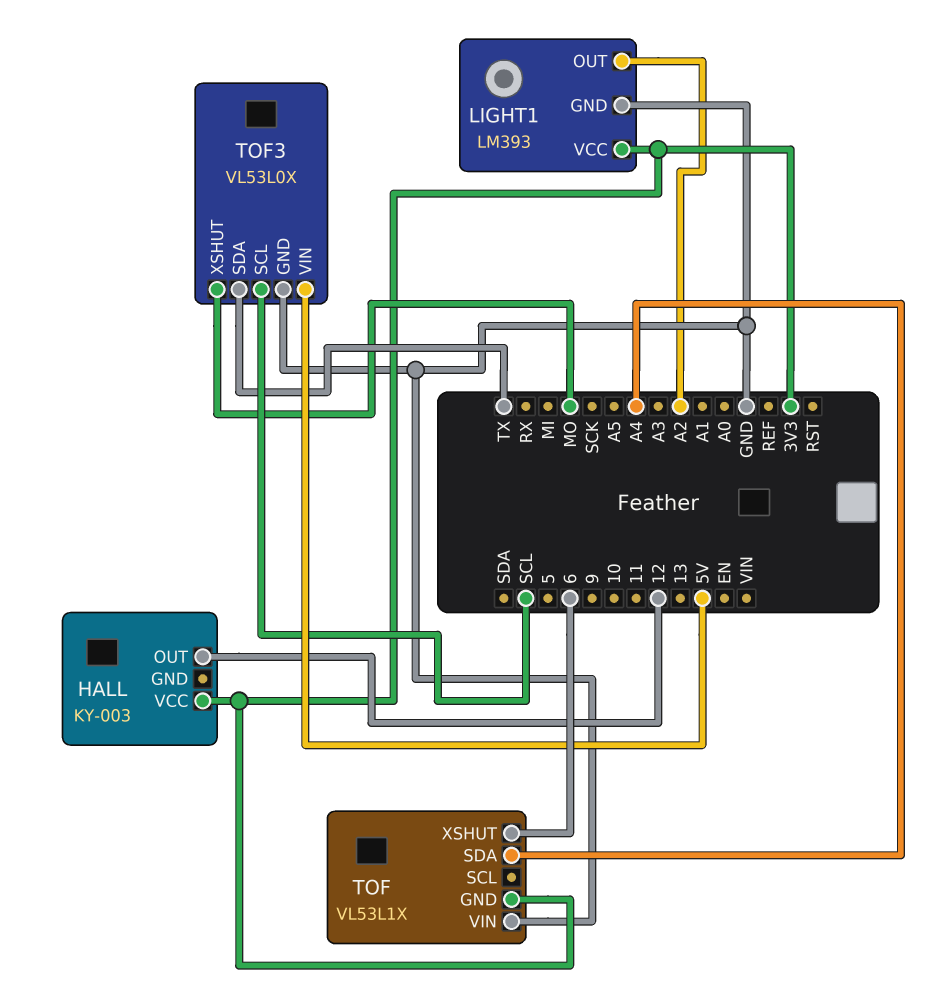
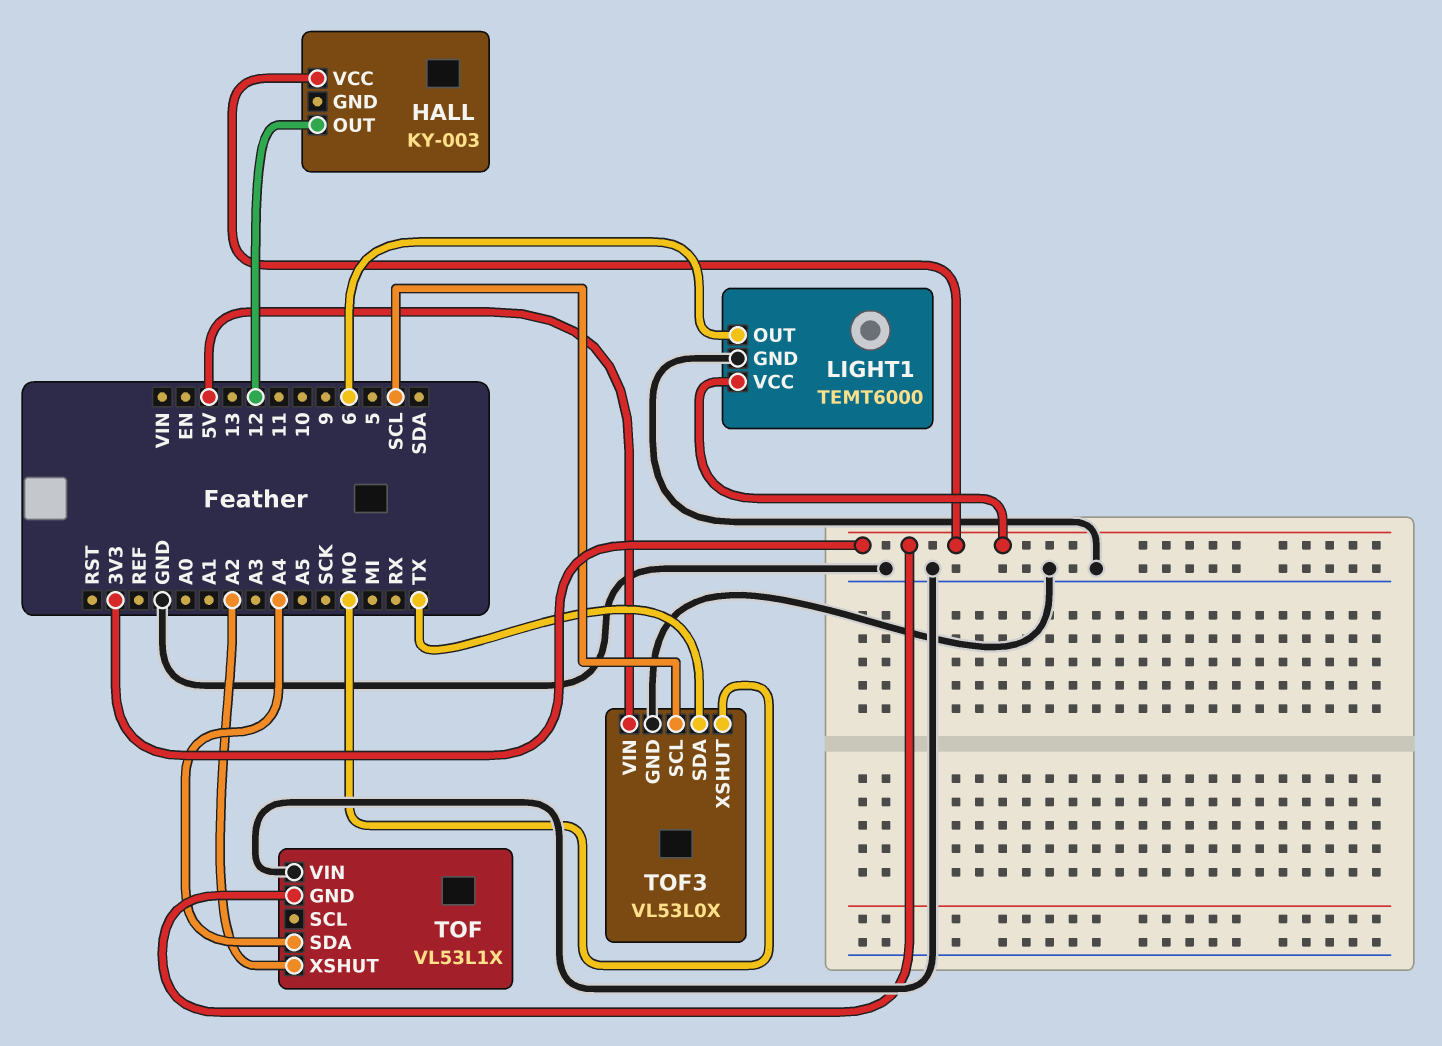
LIGHT1: LM393 -> TEMT6000
LIGHT1 pin OUT: A2 -> 6
TOF pin XSHUT: 6 -> A2

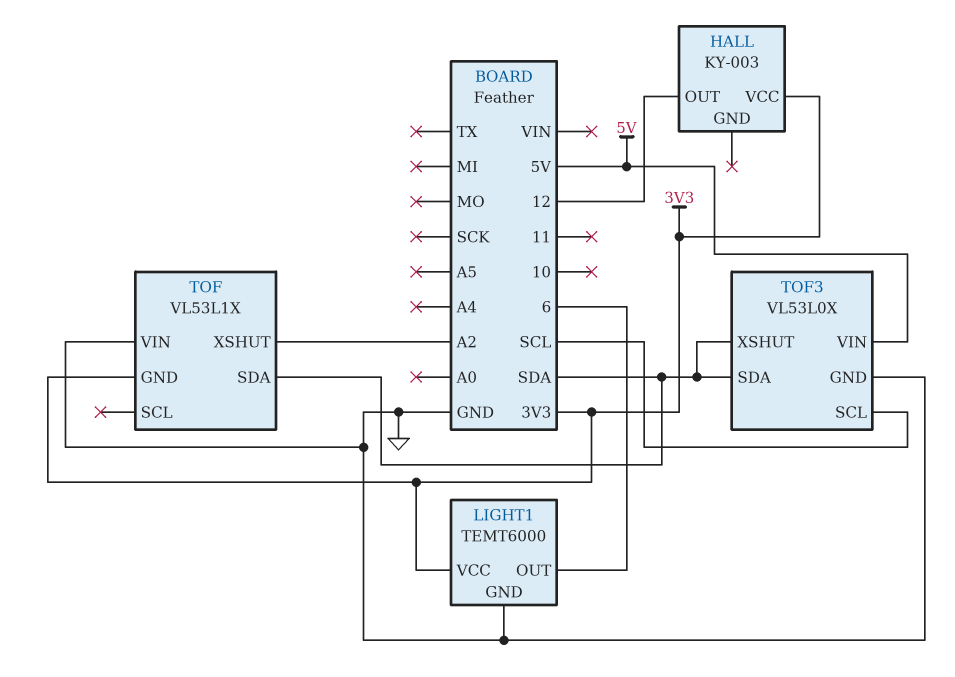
TOF pin SDA: A4 -> SDA
TOF3 pin SDA: TX -> SDA
TOF3 pin XSHUT: MO -> SDA

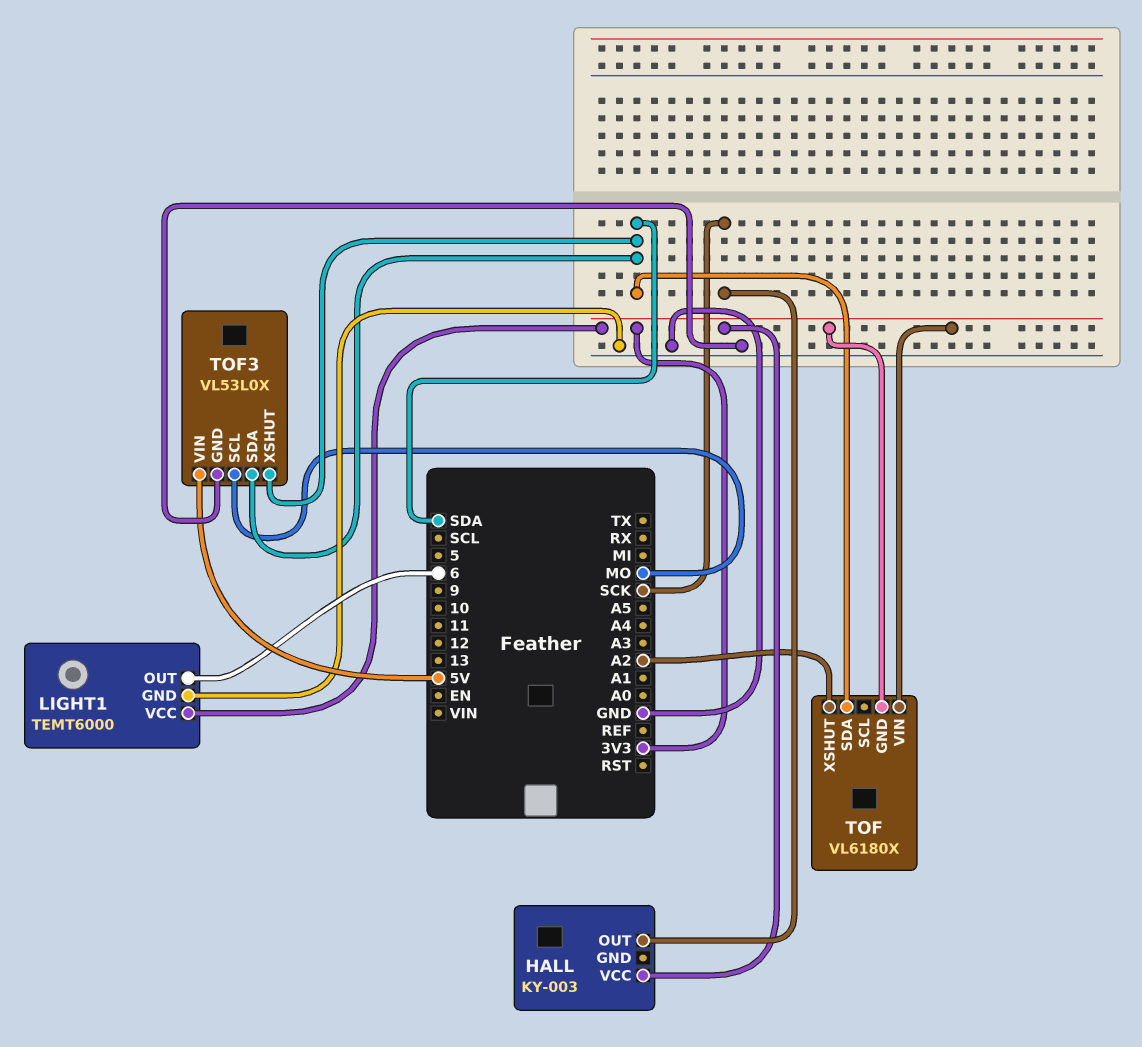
HALL pin OUT: 12 -> SCK
TOF: VL53L1X -> VL6180X
TOF pin VIN: GND -> 3V3
TOF3 pin SCL: SCL -> MO

